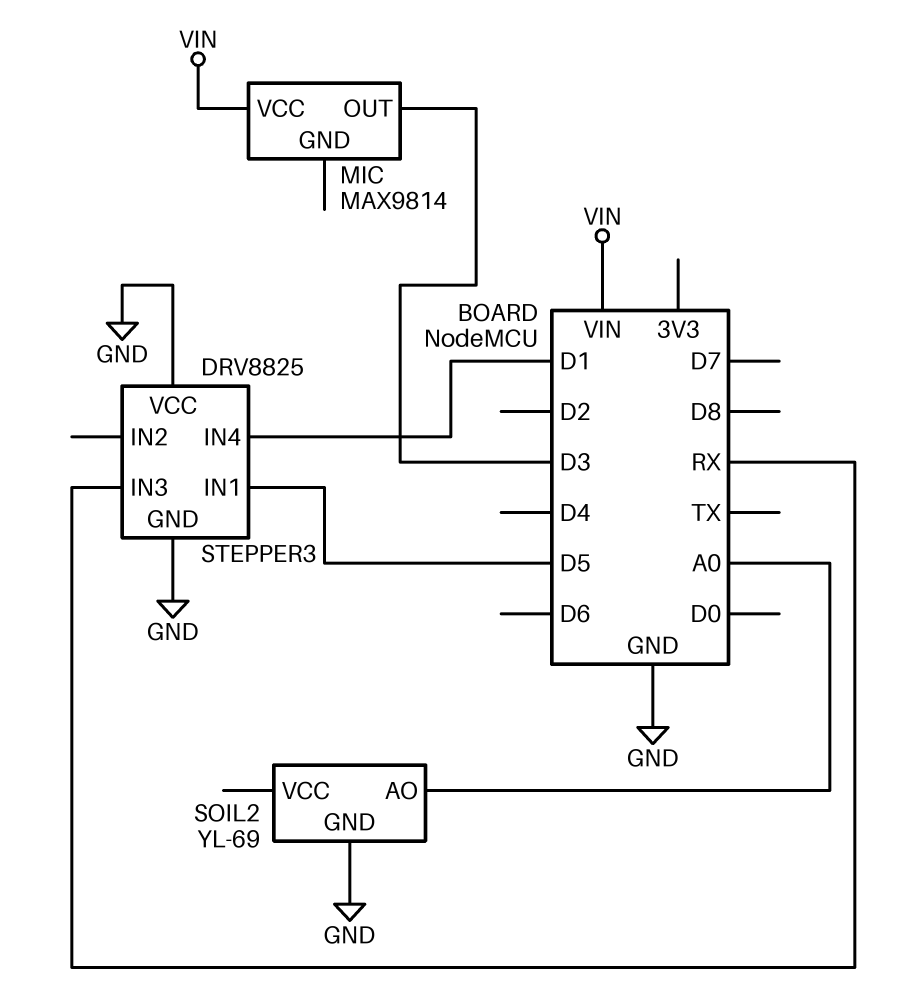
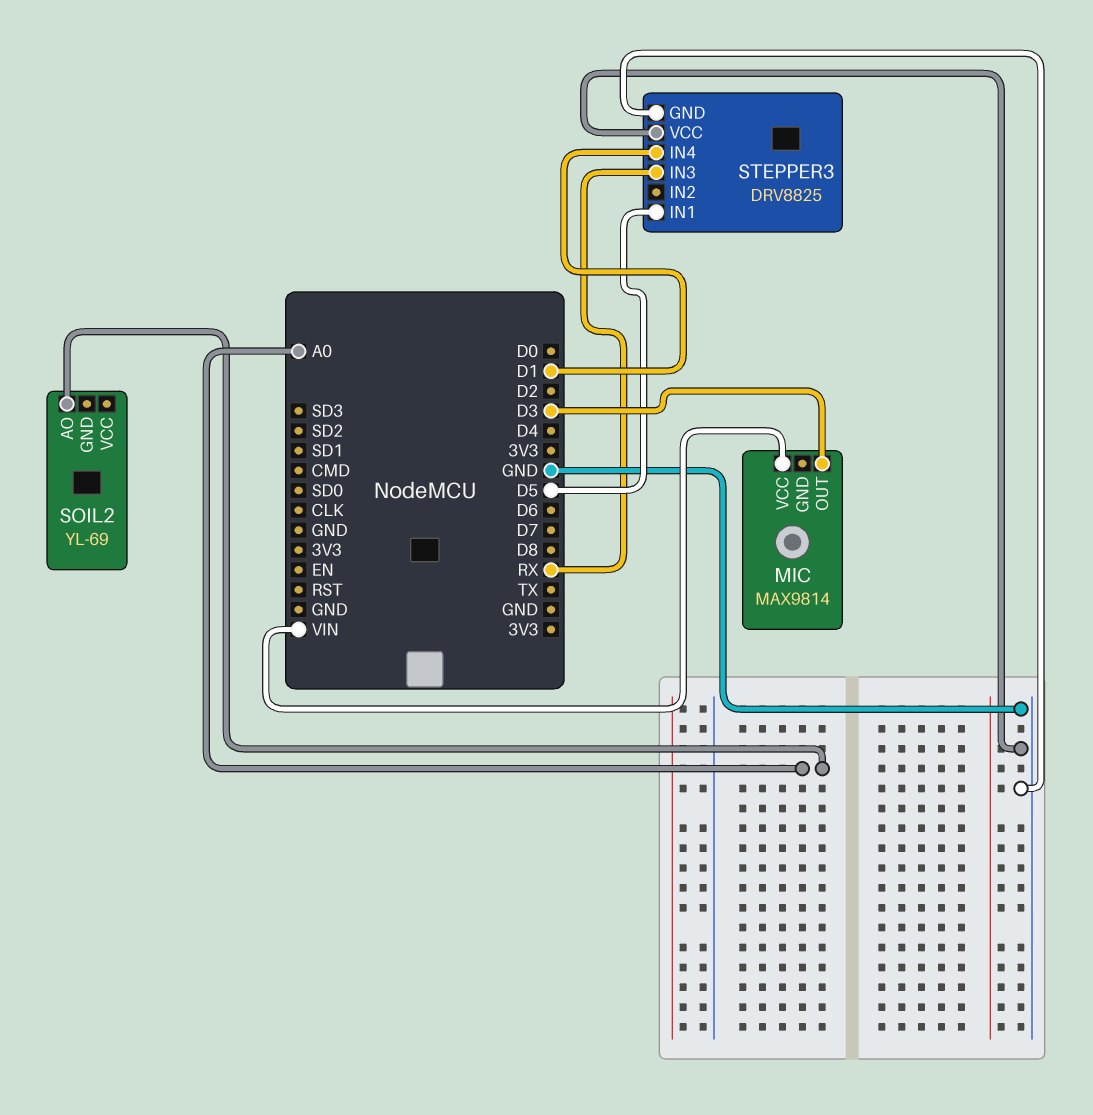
SOIL2 pin GND: GND -> none

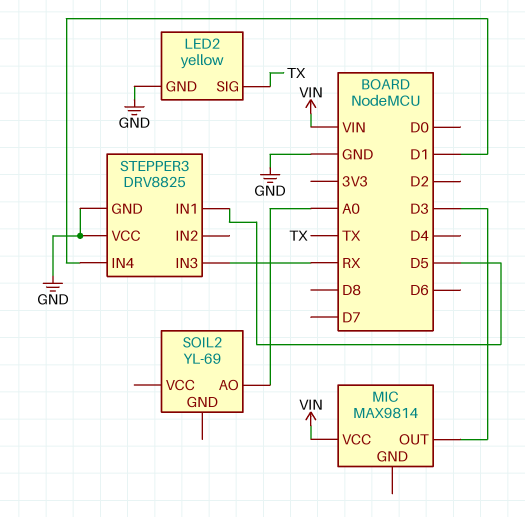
LED2: none -> yellow
LED2 pin GND: none -> GND
LED2 pin SIG: none -> TX

